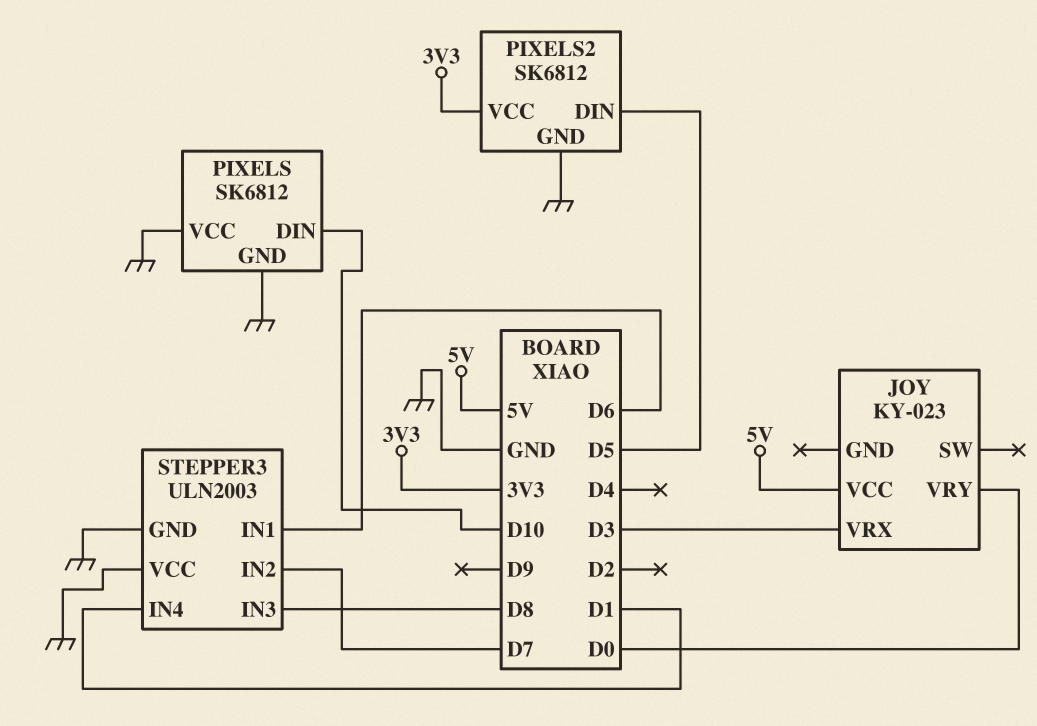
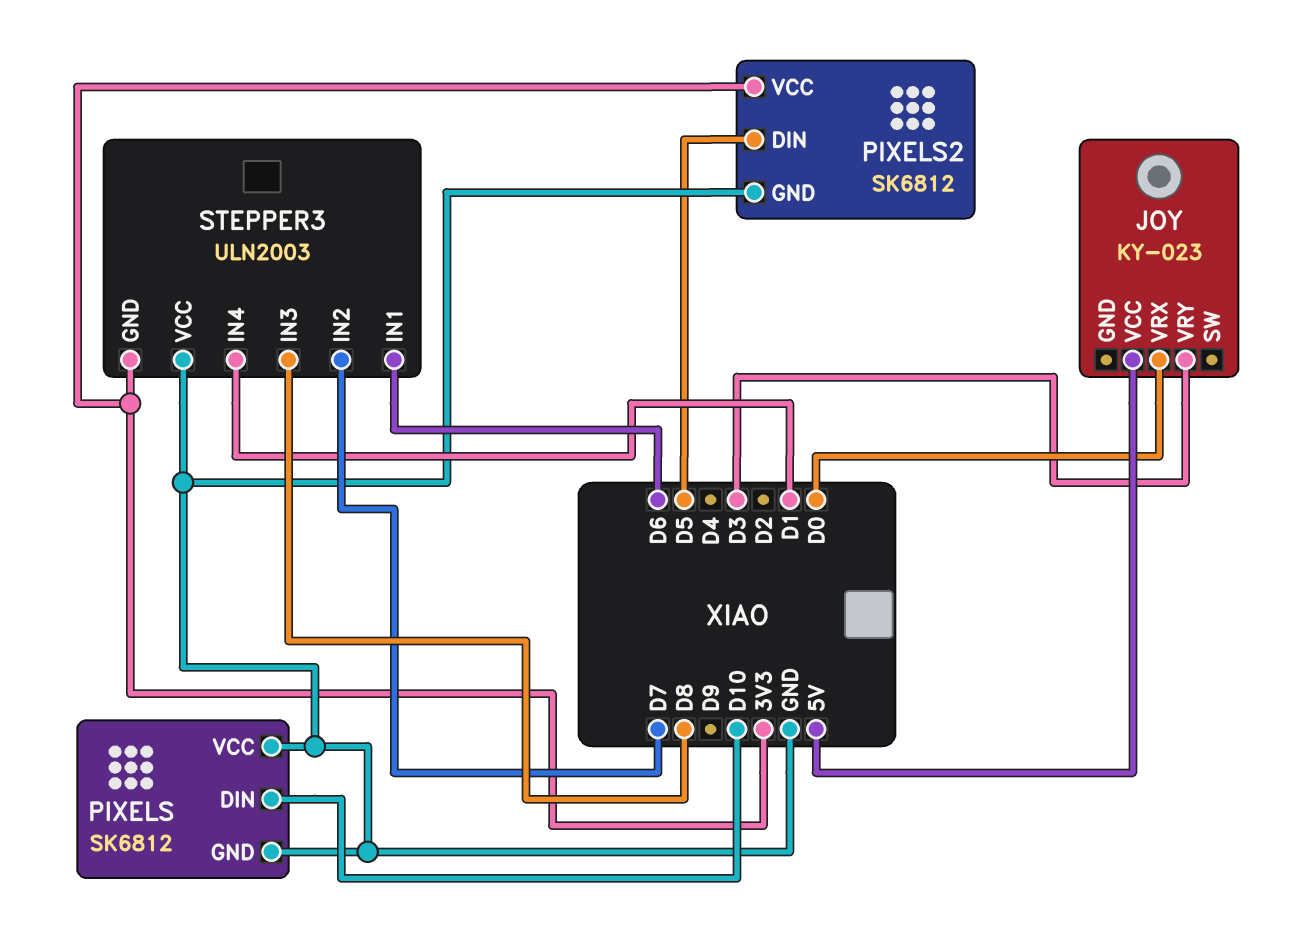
JOY pin VRX: D3 -> D0
JOY pin VRY: D0 -> D3
STEPPER3 pin GND: GND -> 3V3

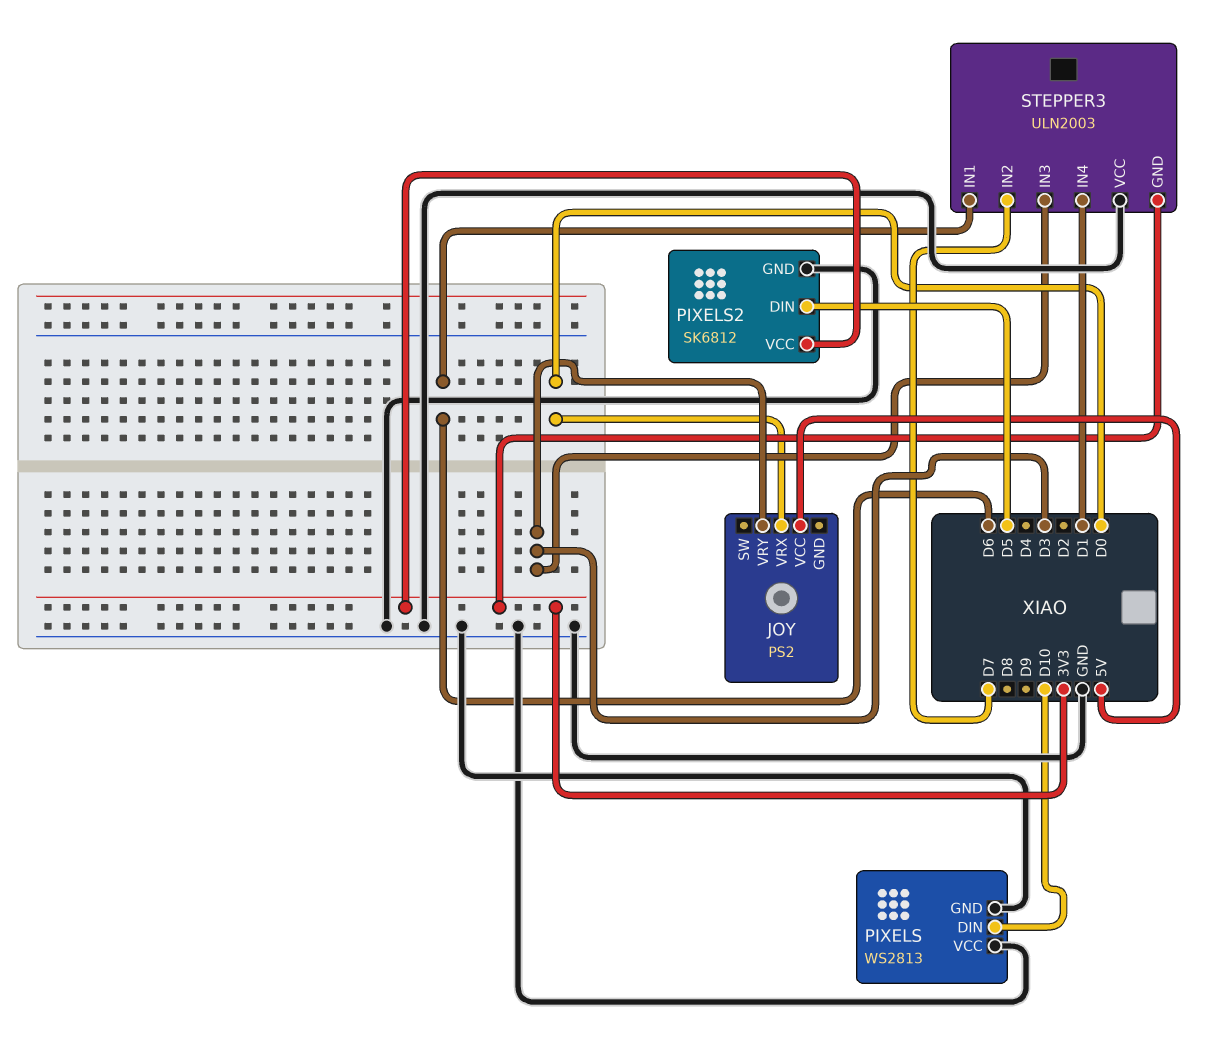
JOY: KY-023 -> PS2
PIXELS: SK6812 -> WS2813
STEPPER3 pin IN3: D8 -> D3

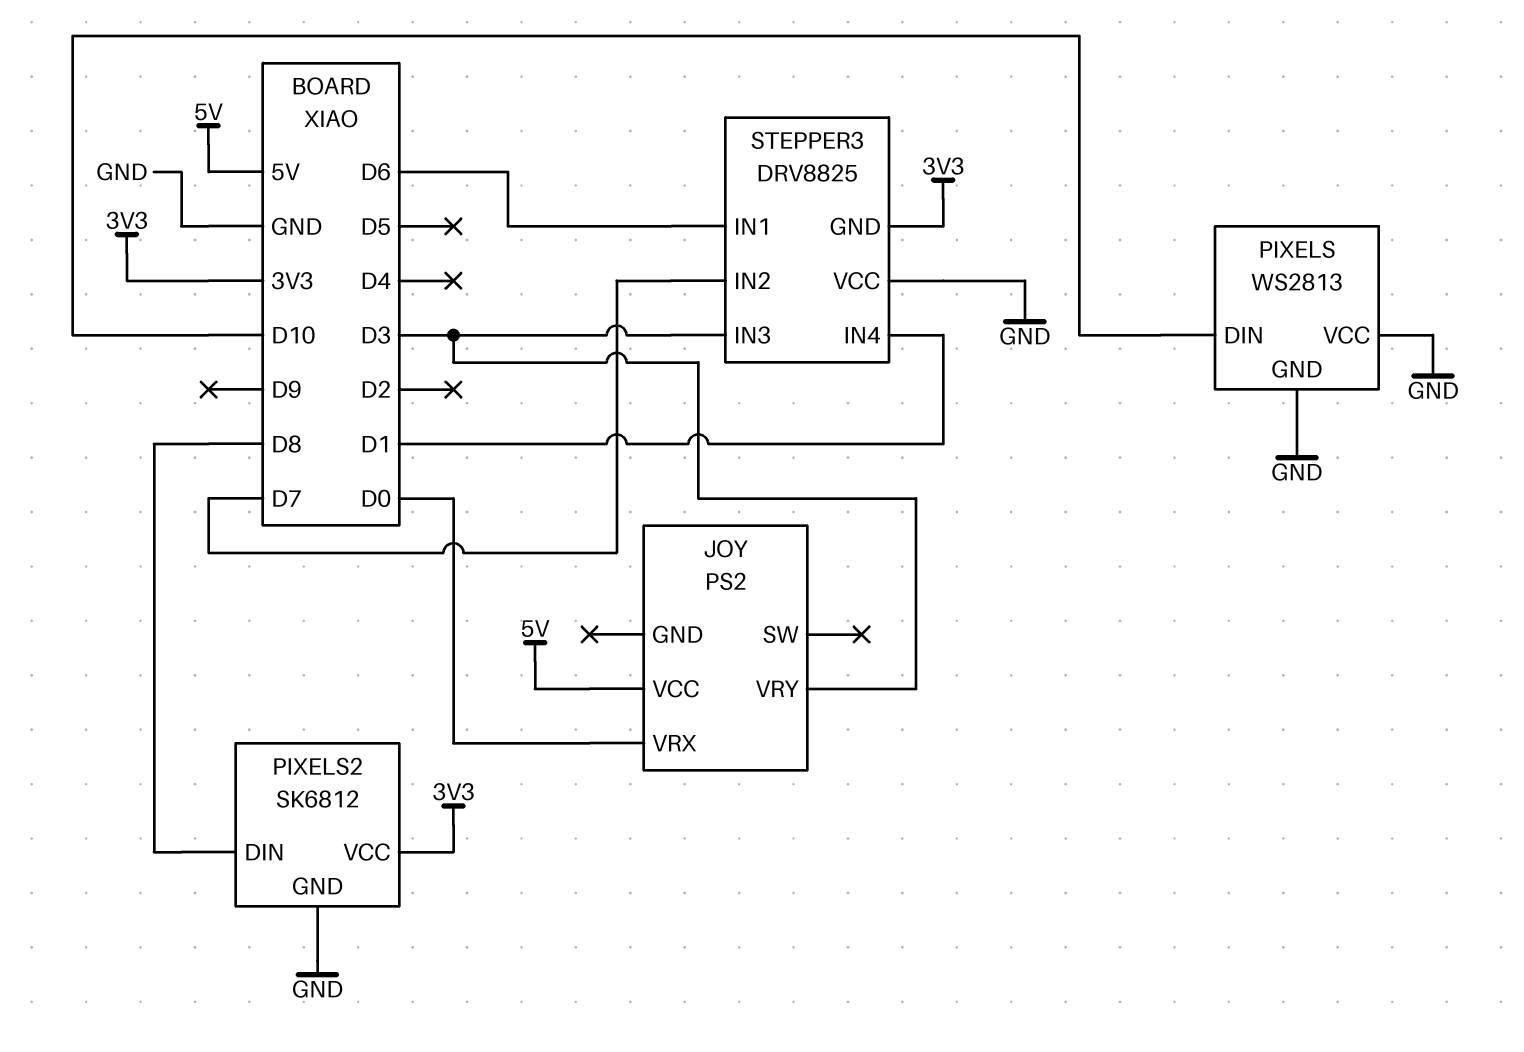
PIXELS2 pin DIN: D5 -> D8
STEPPER3: ULN2003 -> DRV8825

